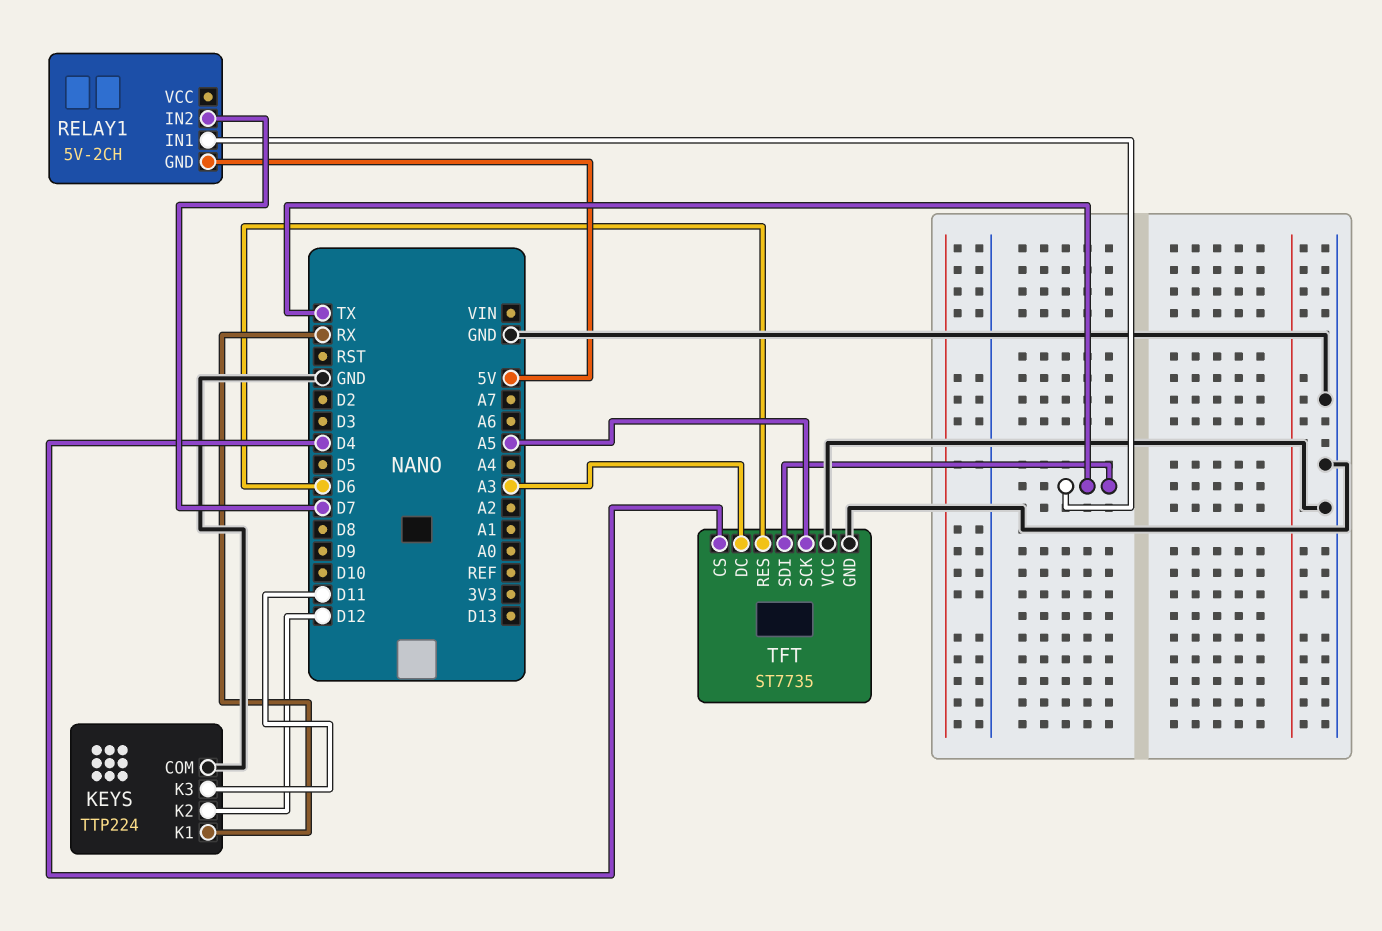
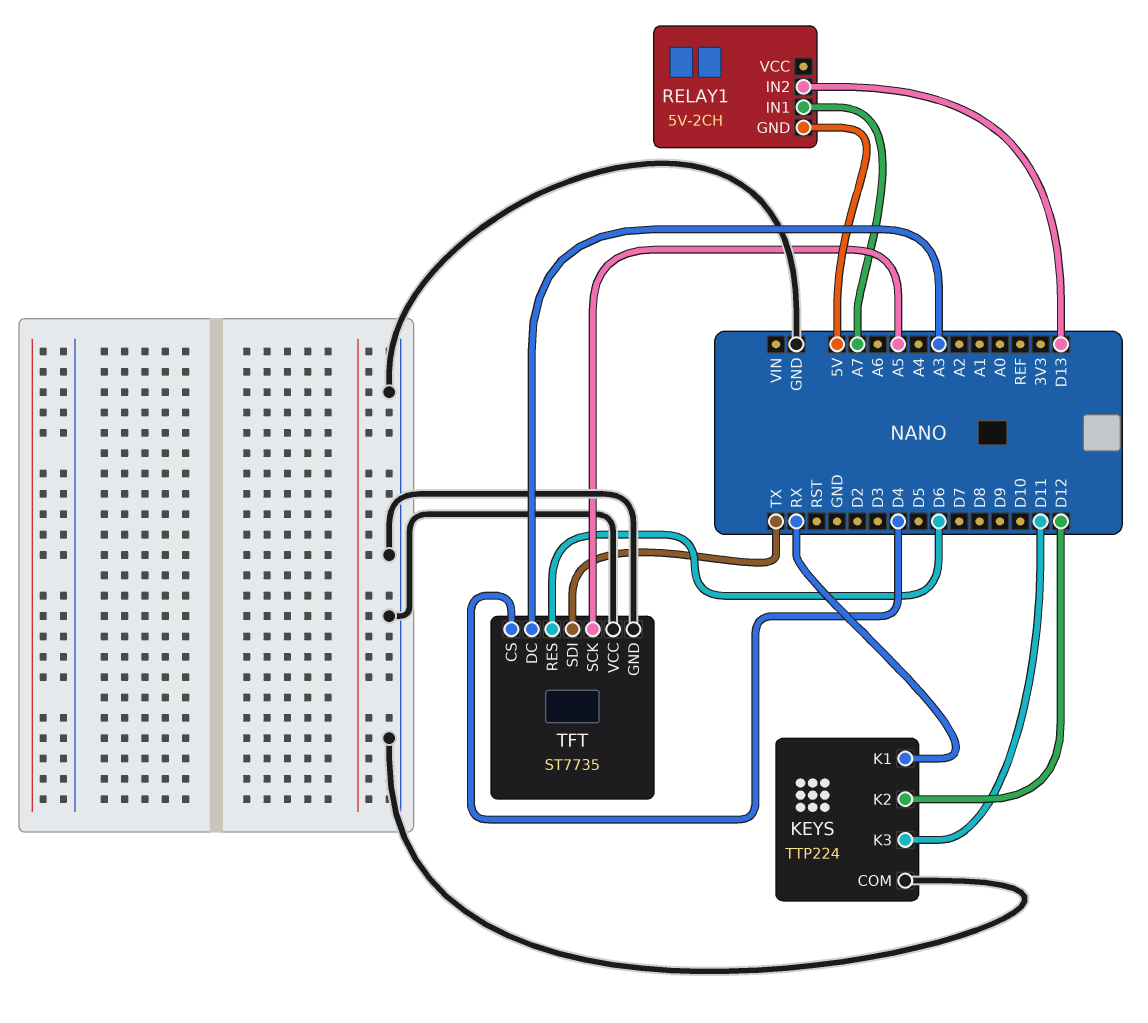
RELAY1 pin IN1: TX -> A7
RELAY1 pin IN2: D7 -> D13

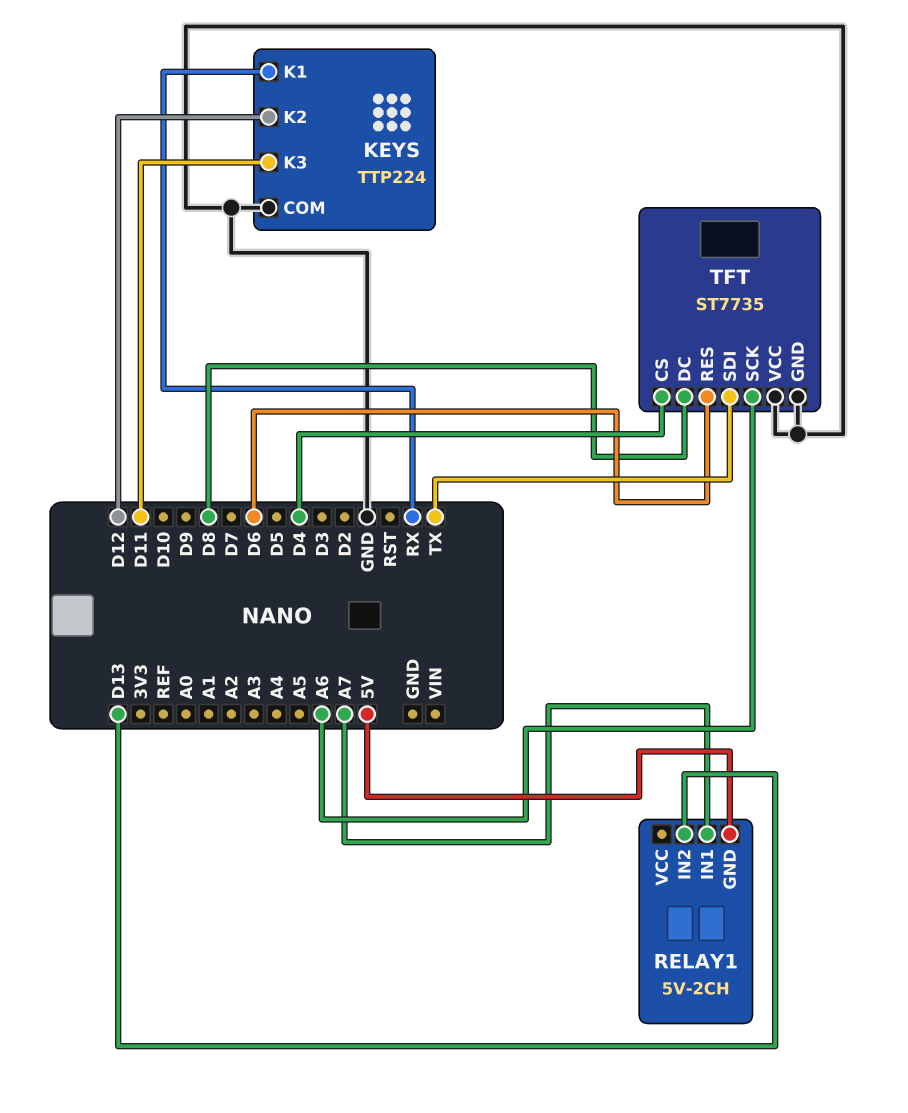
TFT pin DC: A3 -> D8
TFT pin SCK: A5 -> A6

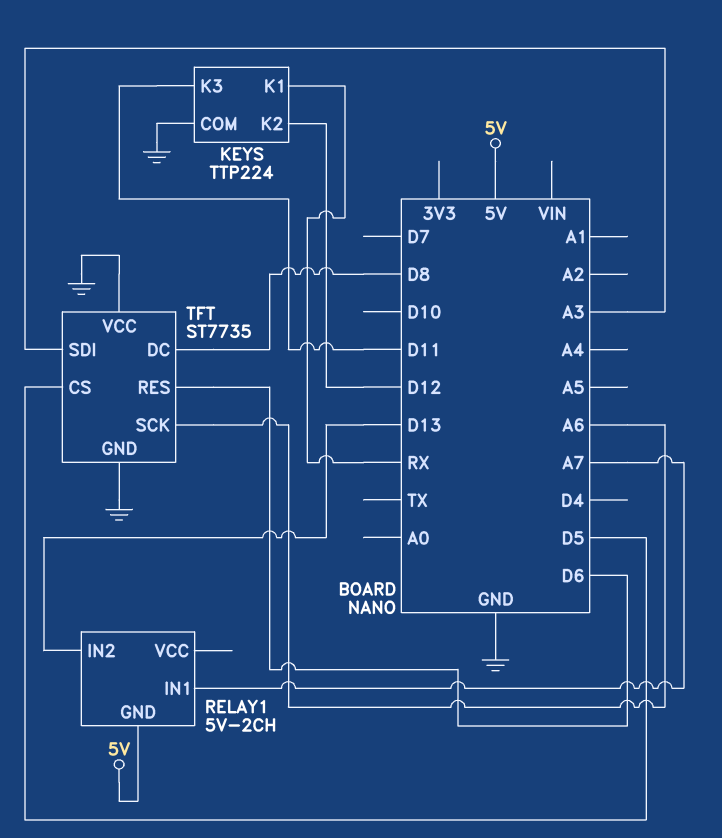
TFT pin CS: D4 -> D5
TFT pin SDI: TX -> A3

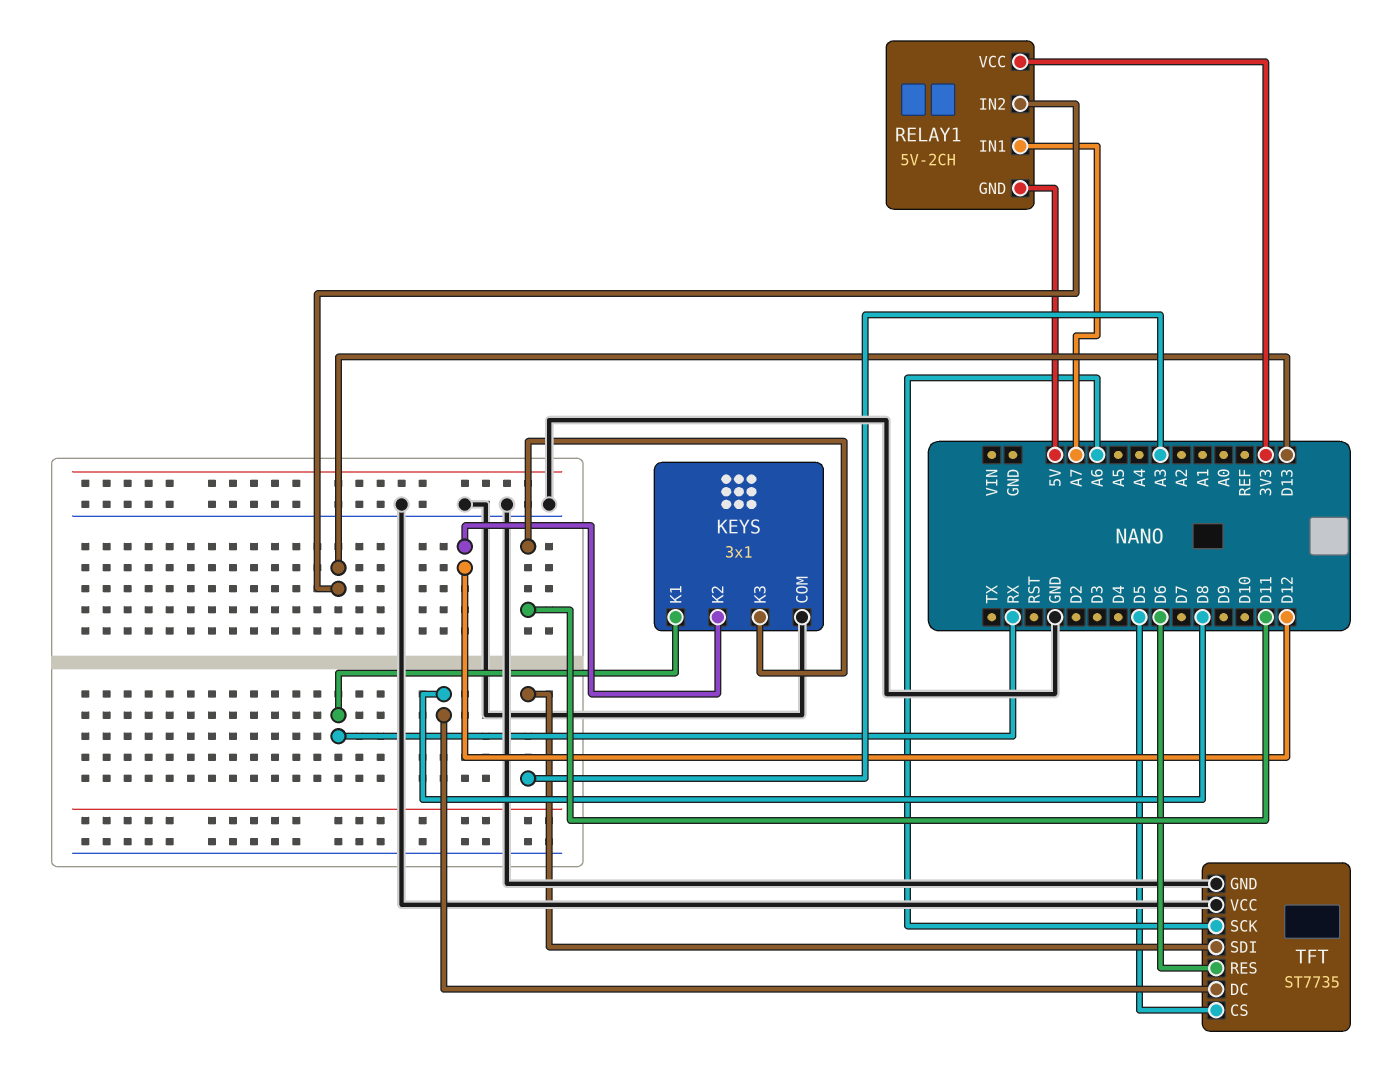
KEYS: TTP224 -> 3x1
RELAY1 pin VCC: none -> 3V3

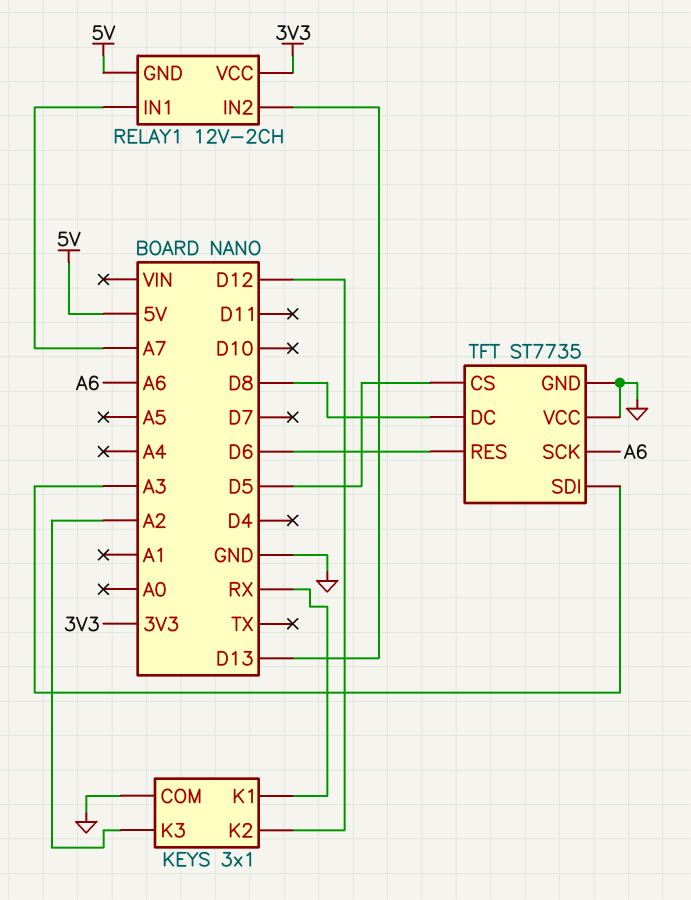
KEYS pin K3: D11 -> A2
RELAY1: 5V-2CH -> 12V-2CH

